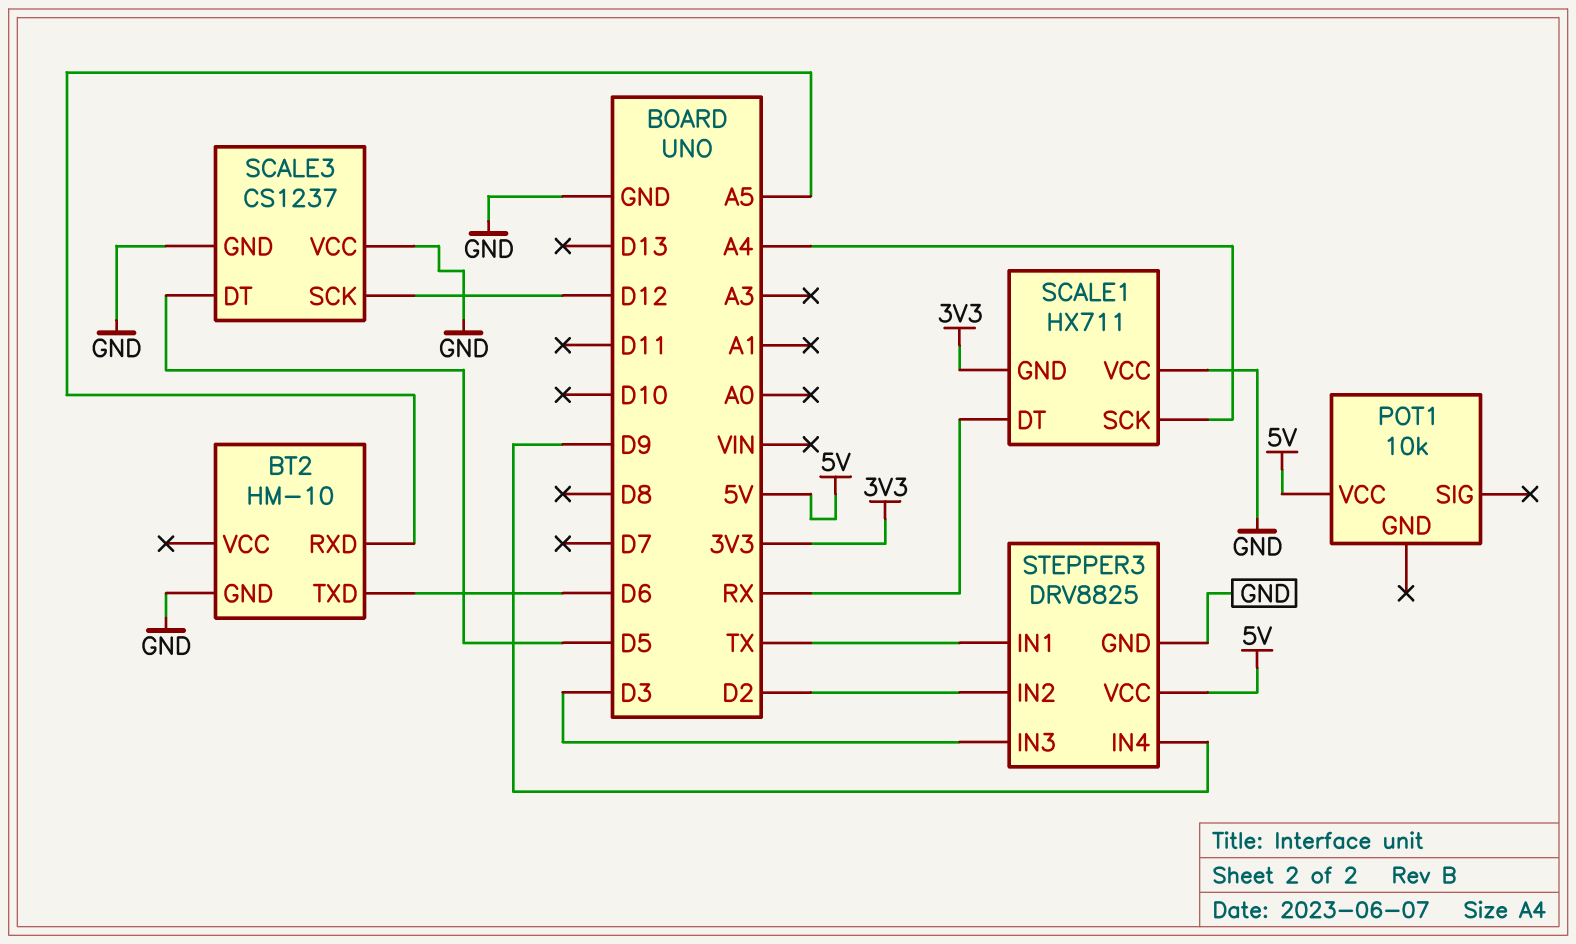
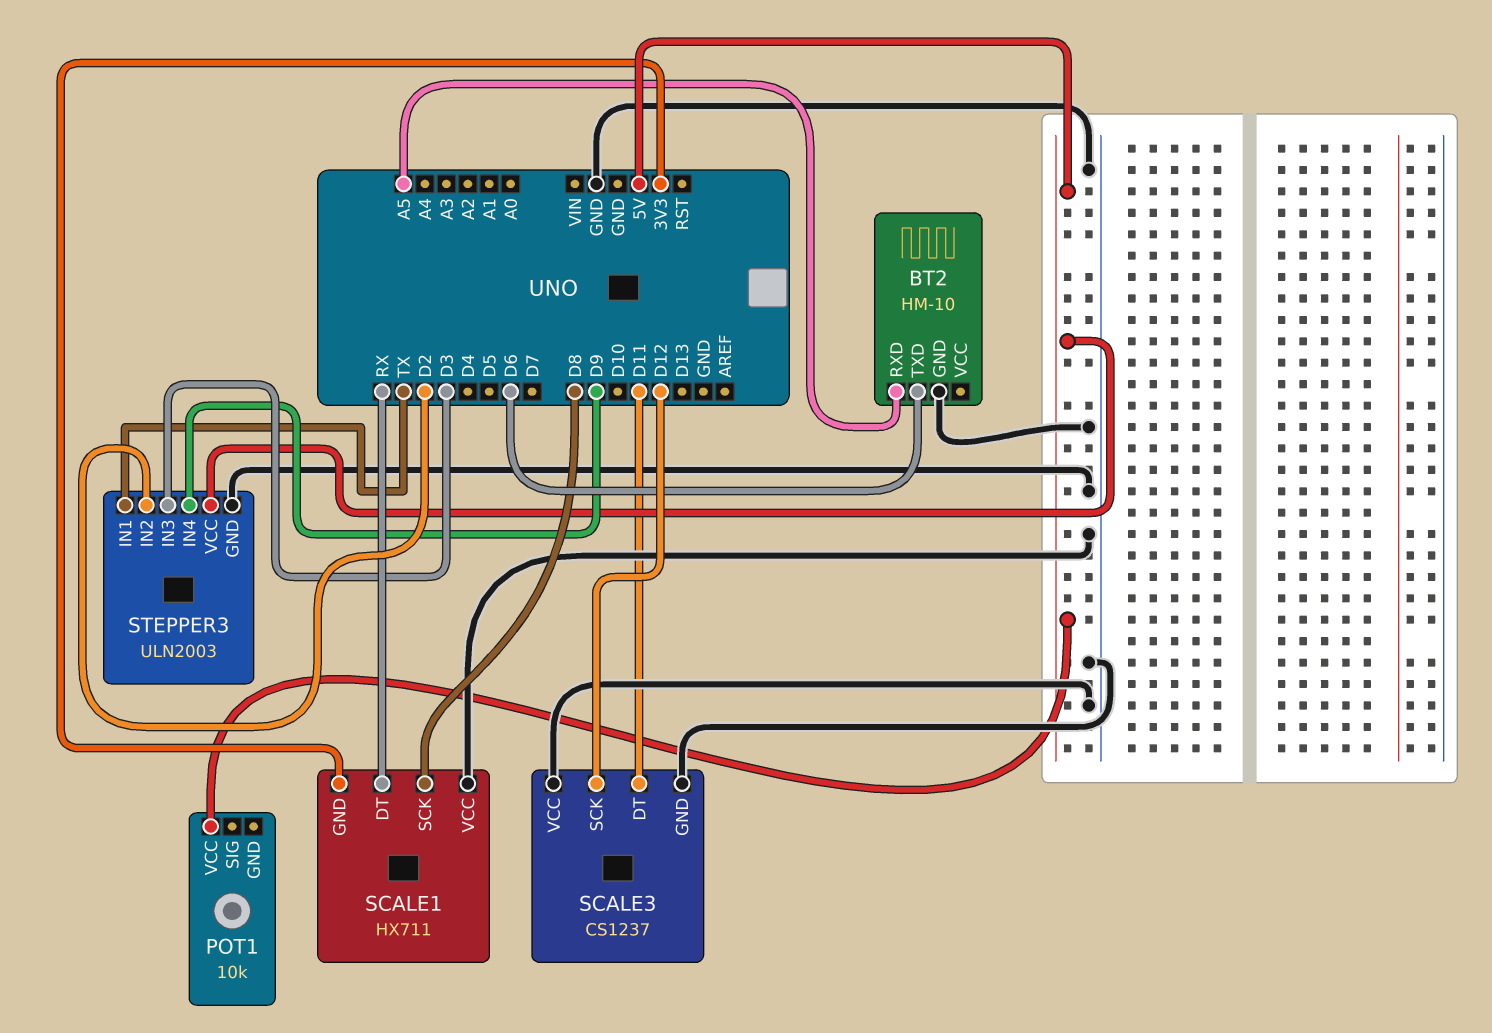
SCALE1 pin SCK: A4 -> D8
SCALE3 pin DT: D5 -> D11
STEPPER3: DRV8825 -> ULN2003

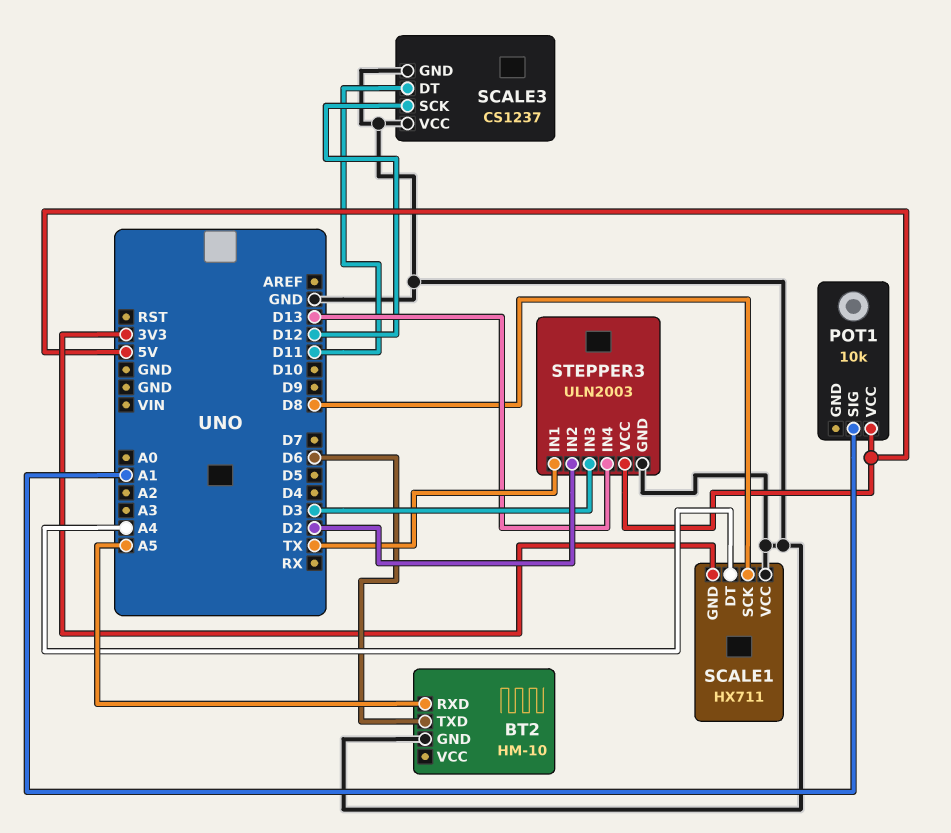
POT1 pin SIG: none -> A1
SCALE1 pin DT: RX -> A4
STEPPER3 pin IN4: D9 -> D13

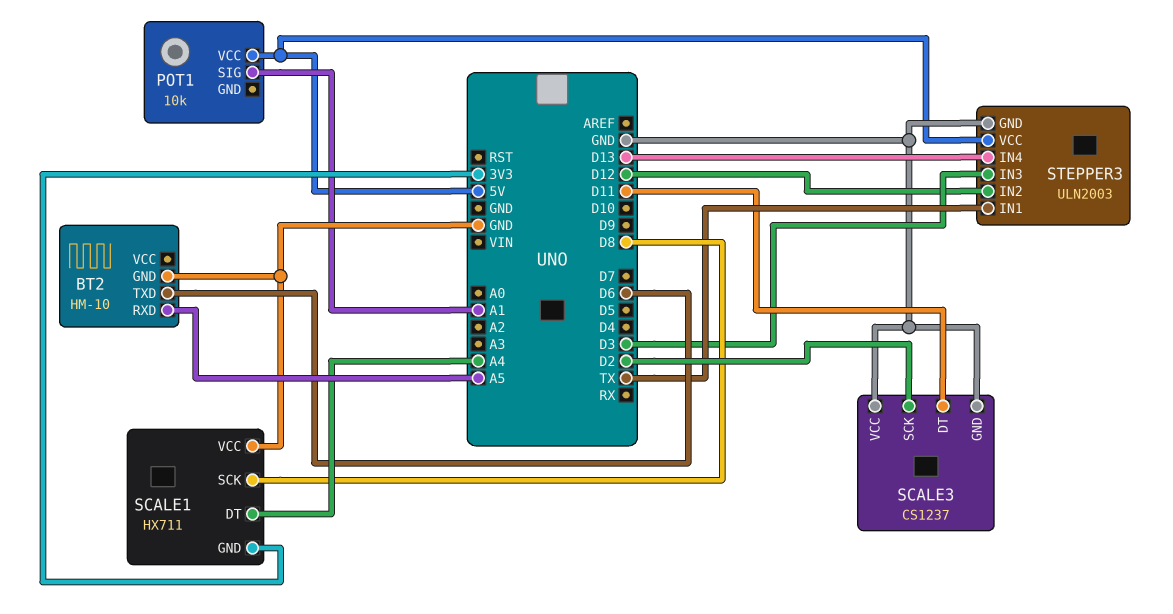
SCALE3 pin SCK: D12 -> D2
STEPPER3 pin IN2: D2 -> D12

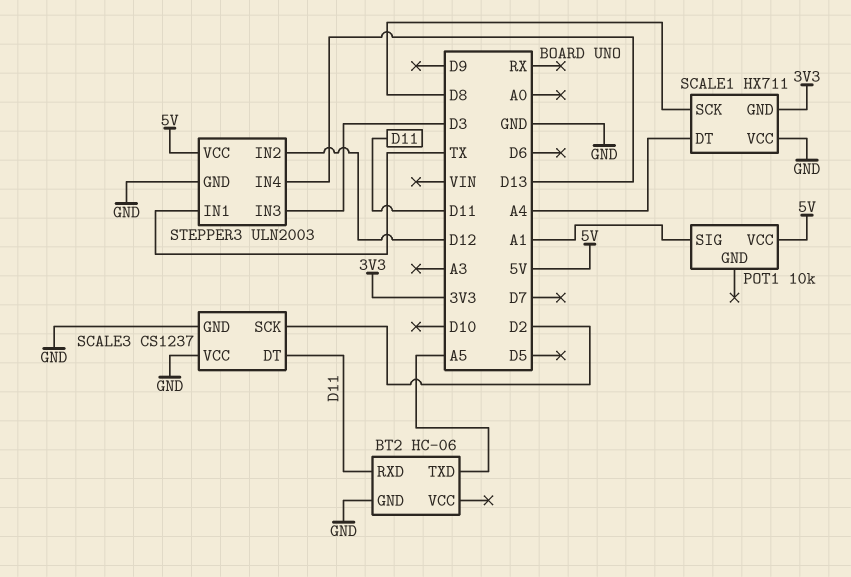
BT2: HM-10 -> HC-06
BT2 pin RXD: A5 -> D11
BT2 pin TXD: D6 -> A5

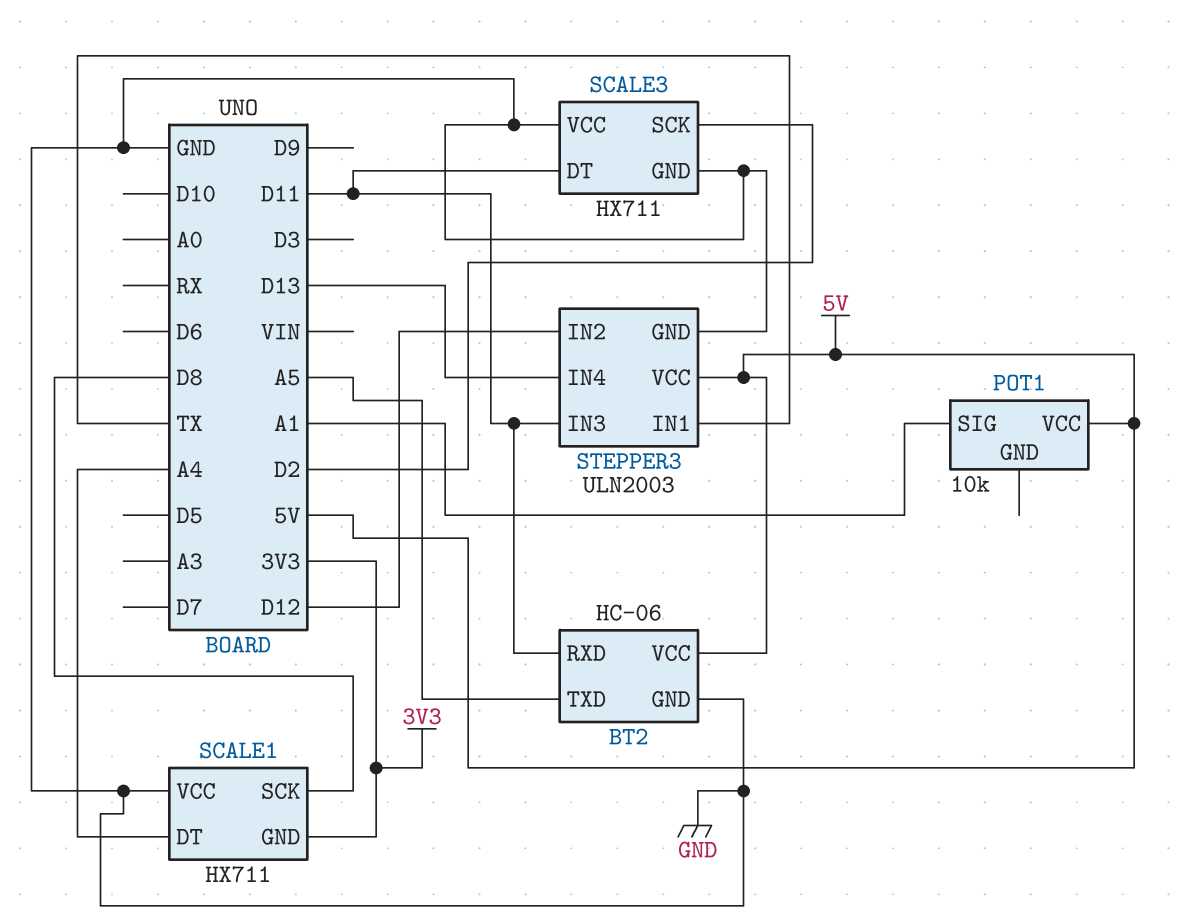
BT2 pin VCC: none -> 5V
SCALE3: CS1237 -> HX711
STEPPER3 pin IN3: D3 -> D11

